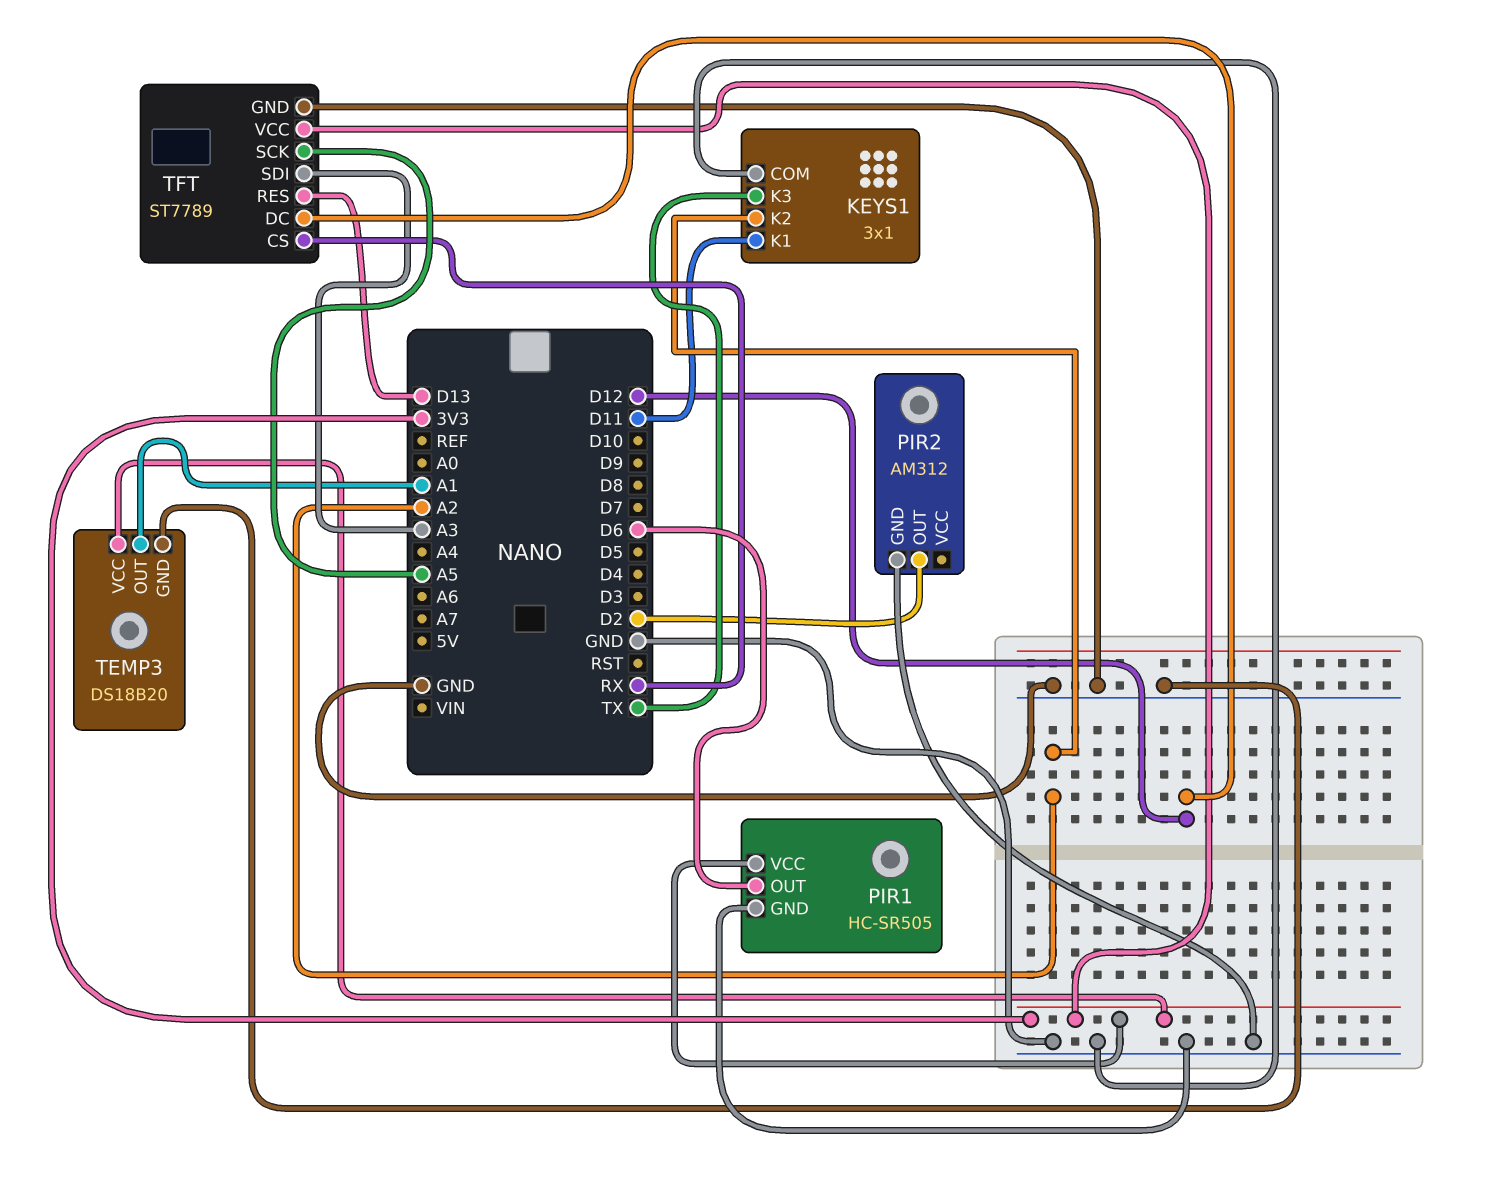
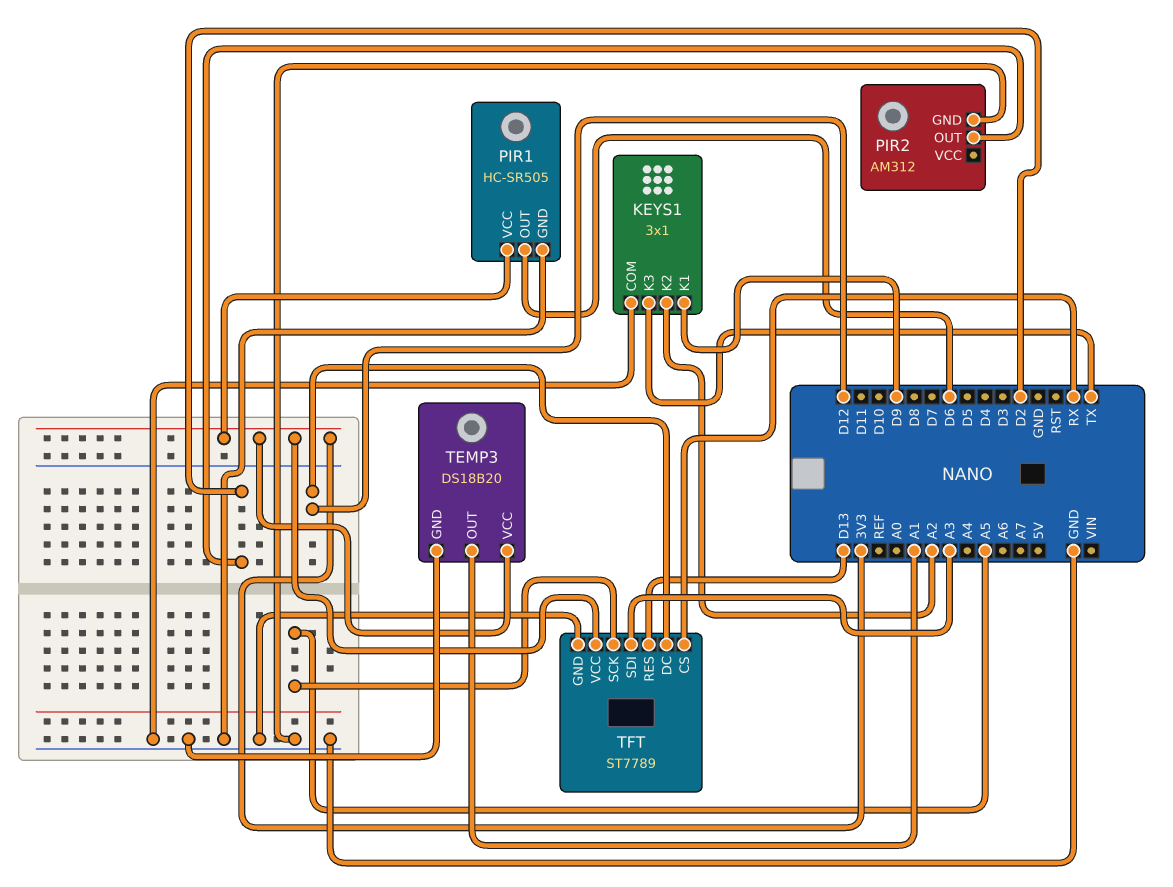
KEYS1 pin K1: D11 -> D9

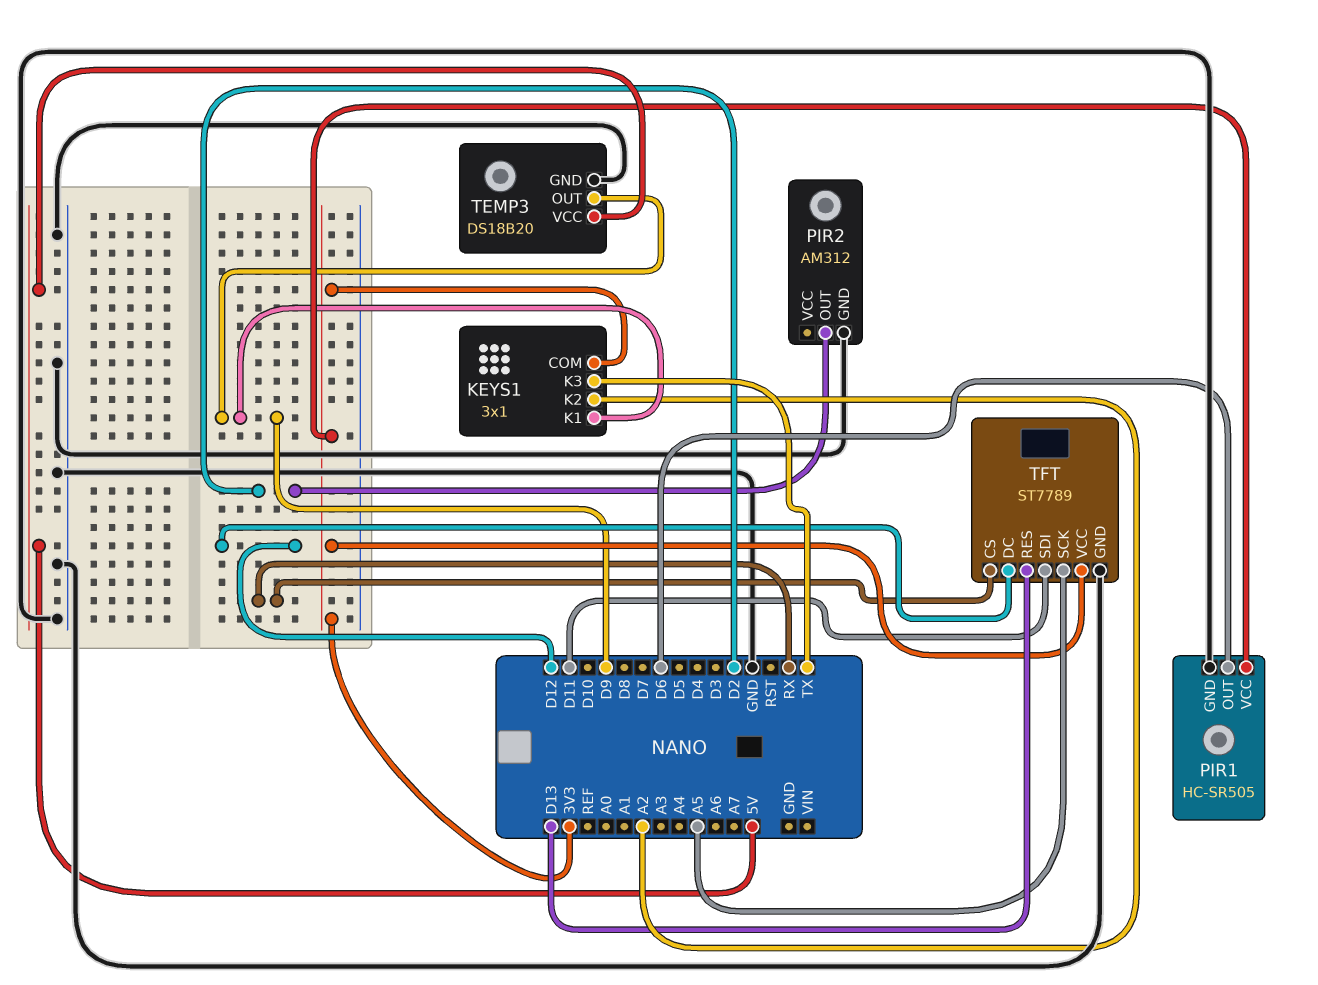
KEYS1 pin COM: GND -> 3V3
TEMP3 pin OUT: A1 -> D9
TEMP3 pin VCC: 3V3 -> 5V
TFT pin SDI: A3 -> D11

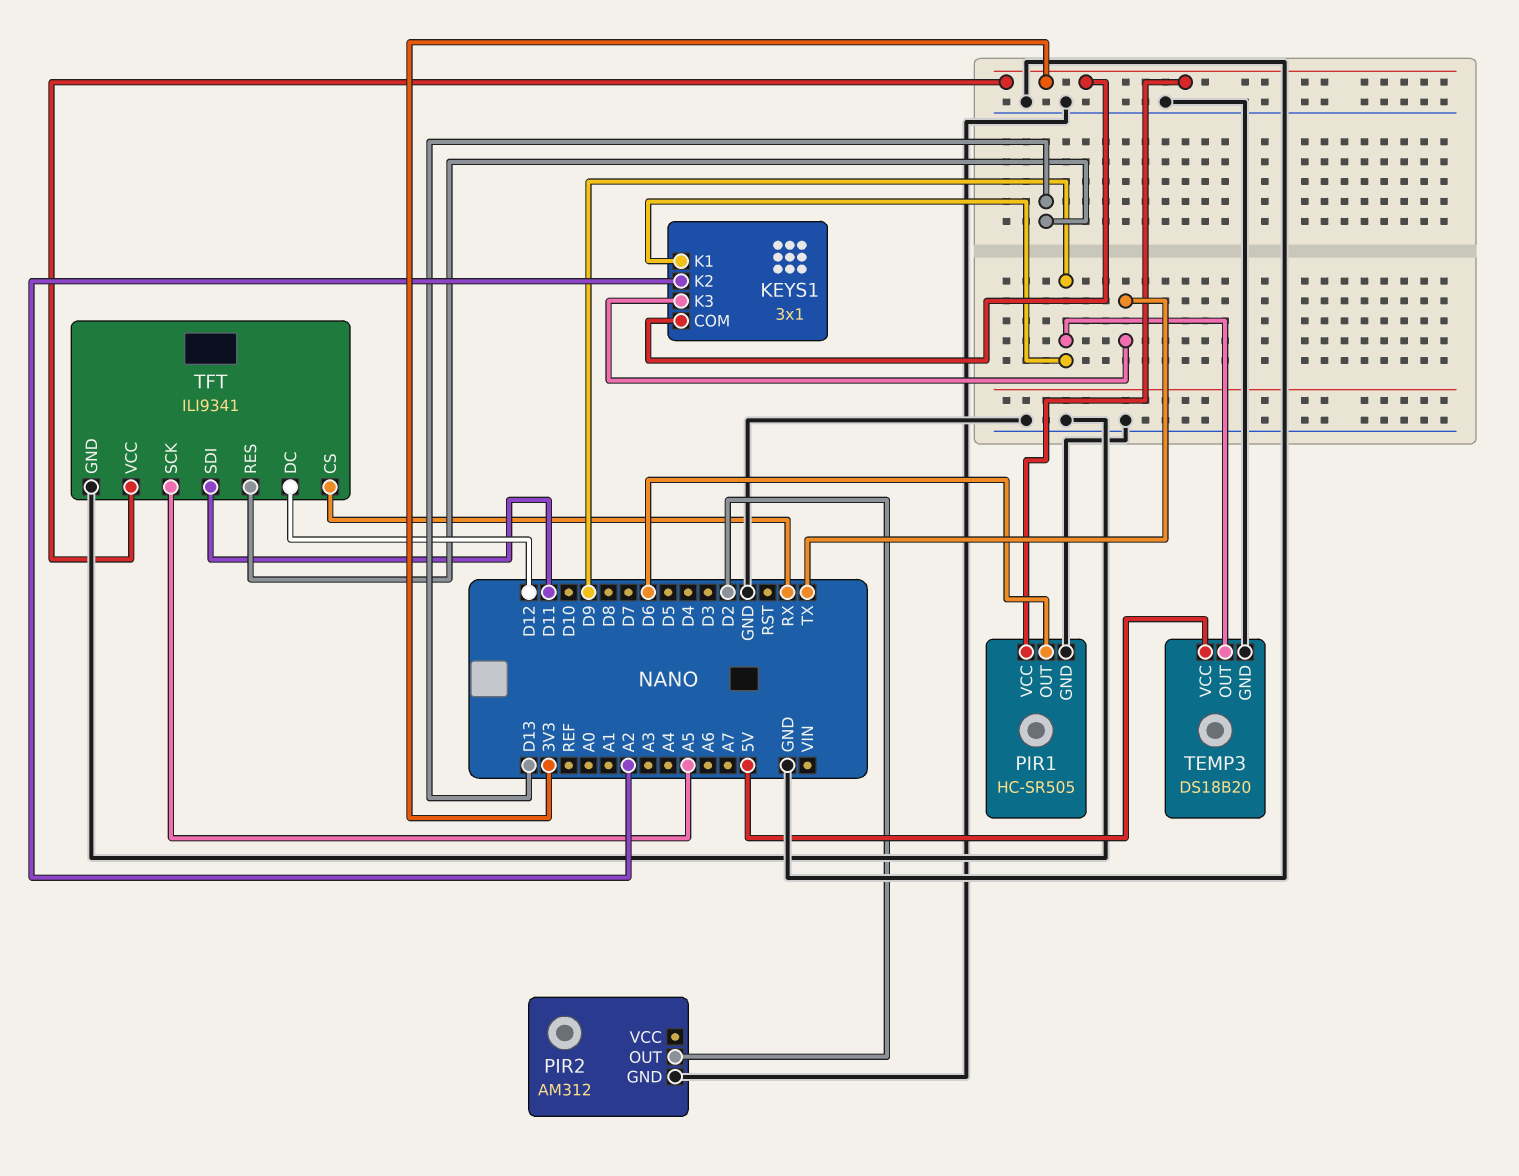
TFT: ST7789 -> ILI9341

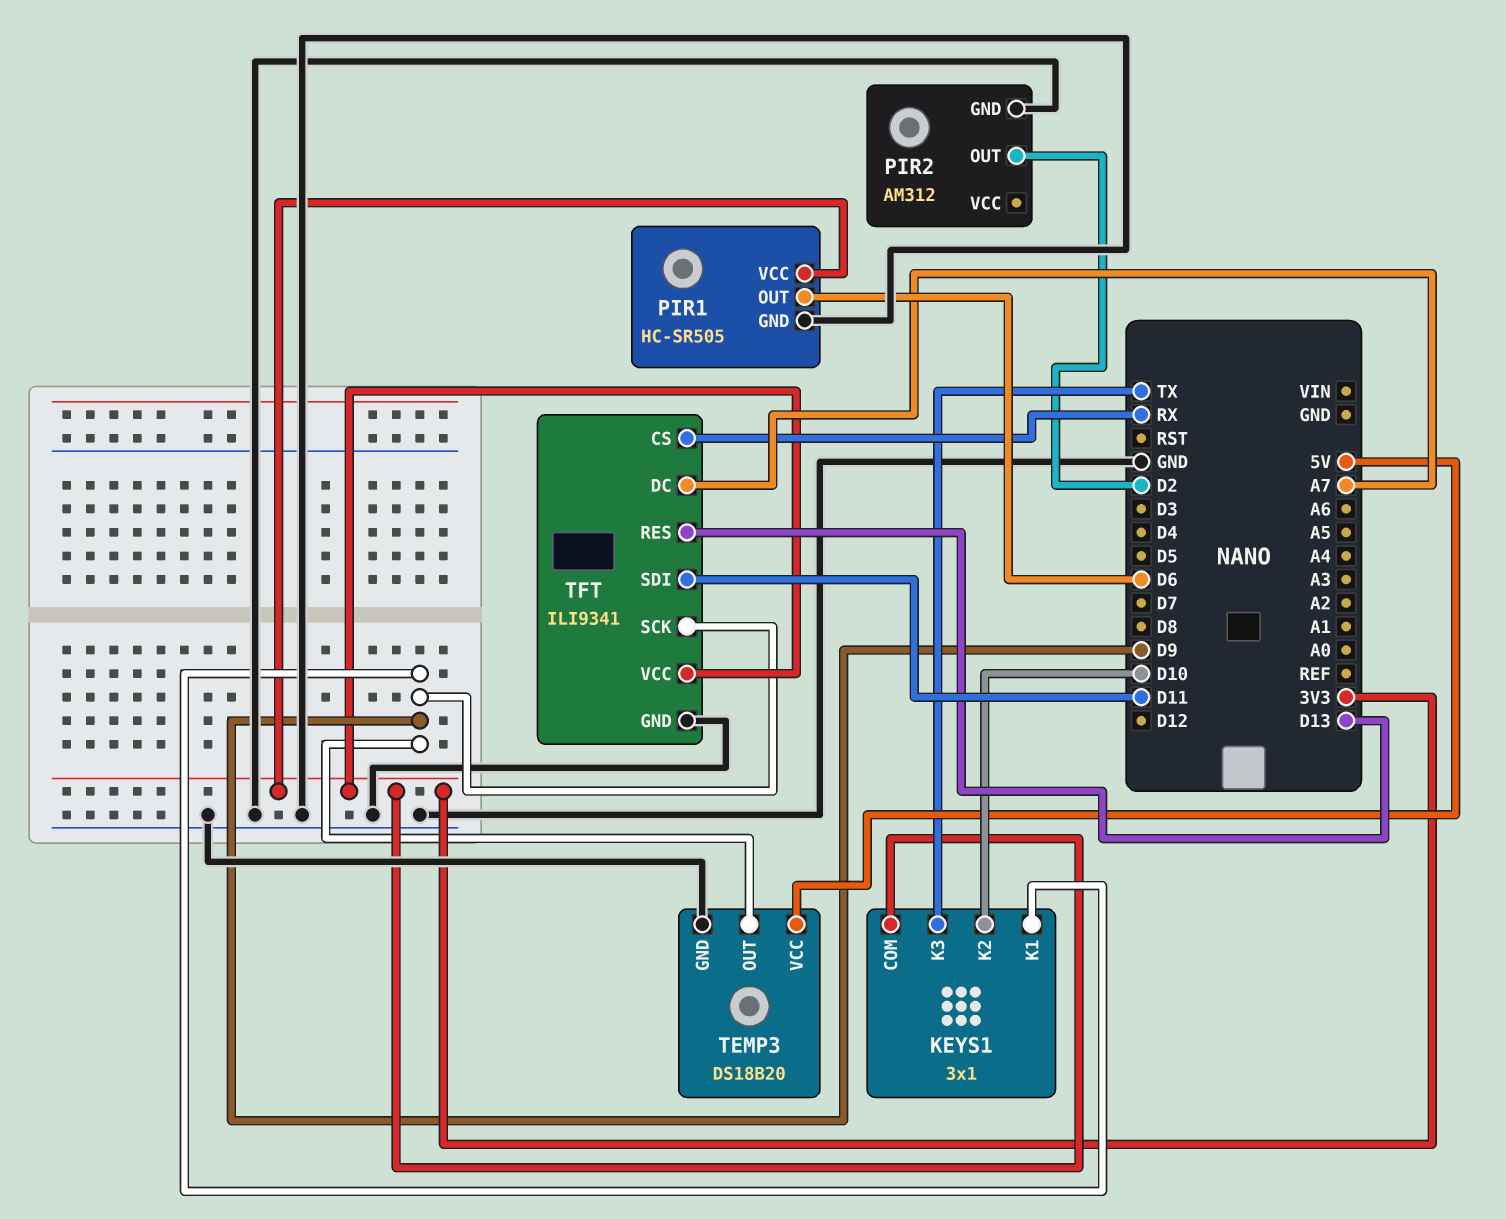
KEYS1 pin K2: A2 -> D10
TFT pin DC: D12 -> A7
TFT pin SCK: A5 -> D9

